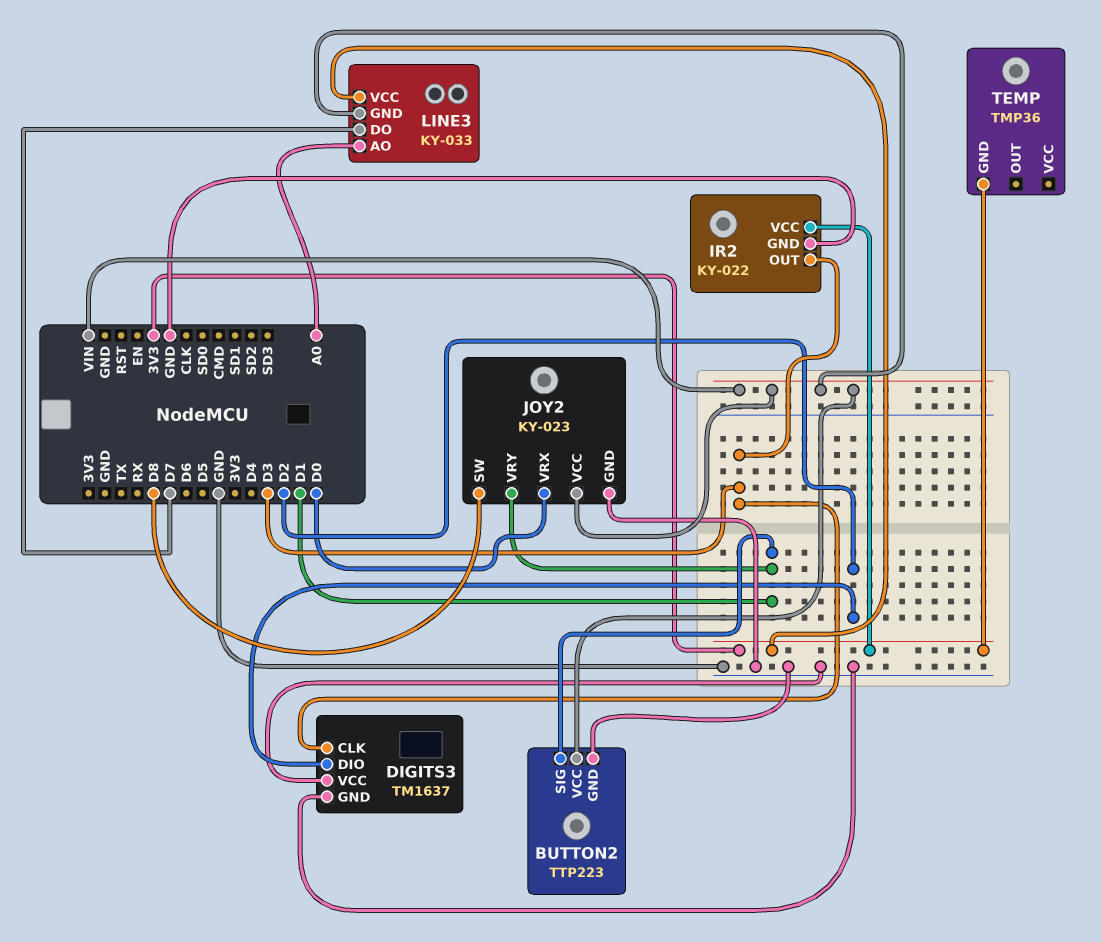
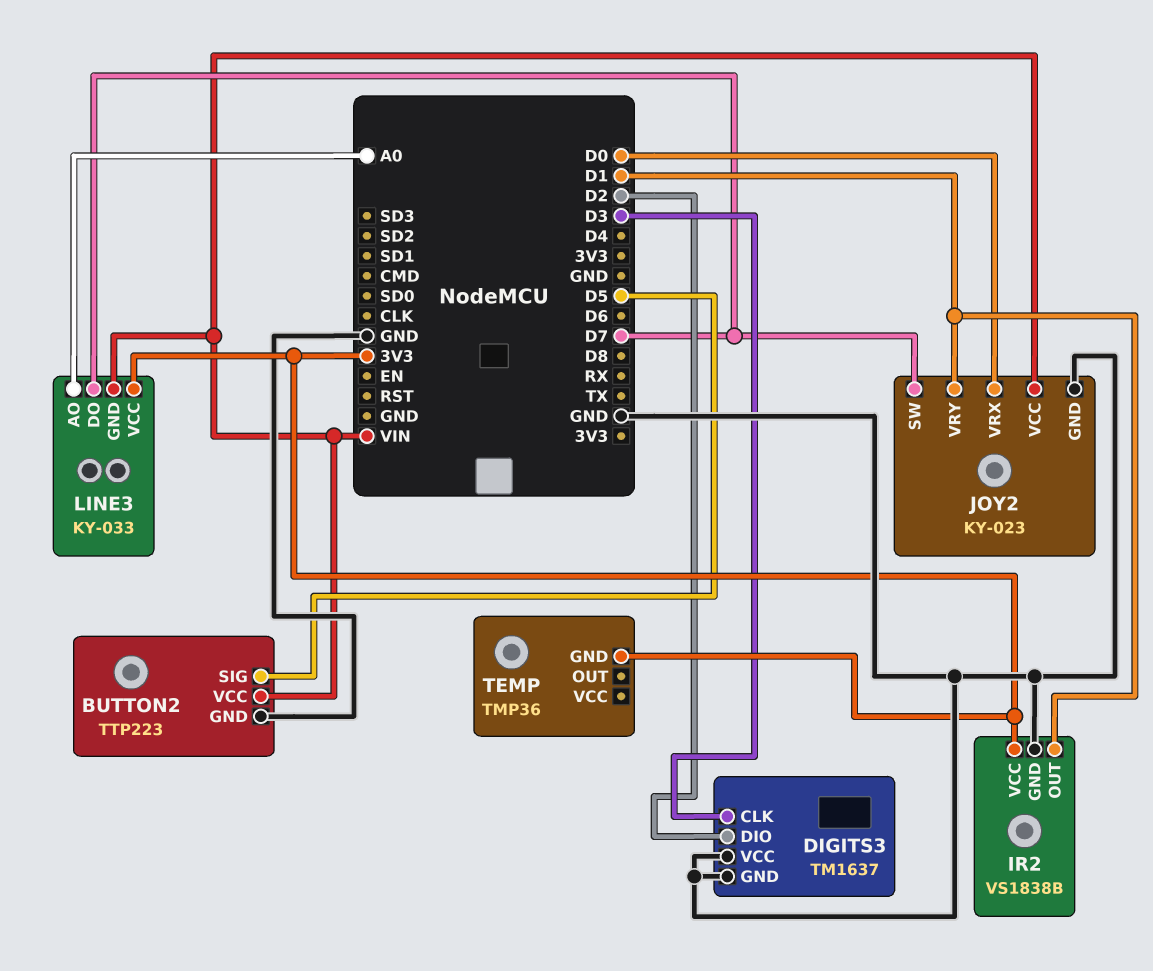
BUTTON2 pin SIG: D1 -> D5
IR2: KY-022 -> VS1838B
IR2 pin OUT: D3 -> D1
JOY2 pin SW: D8 -> D7

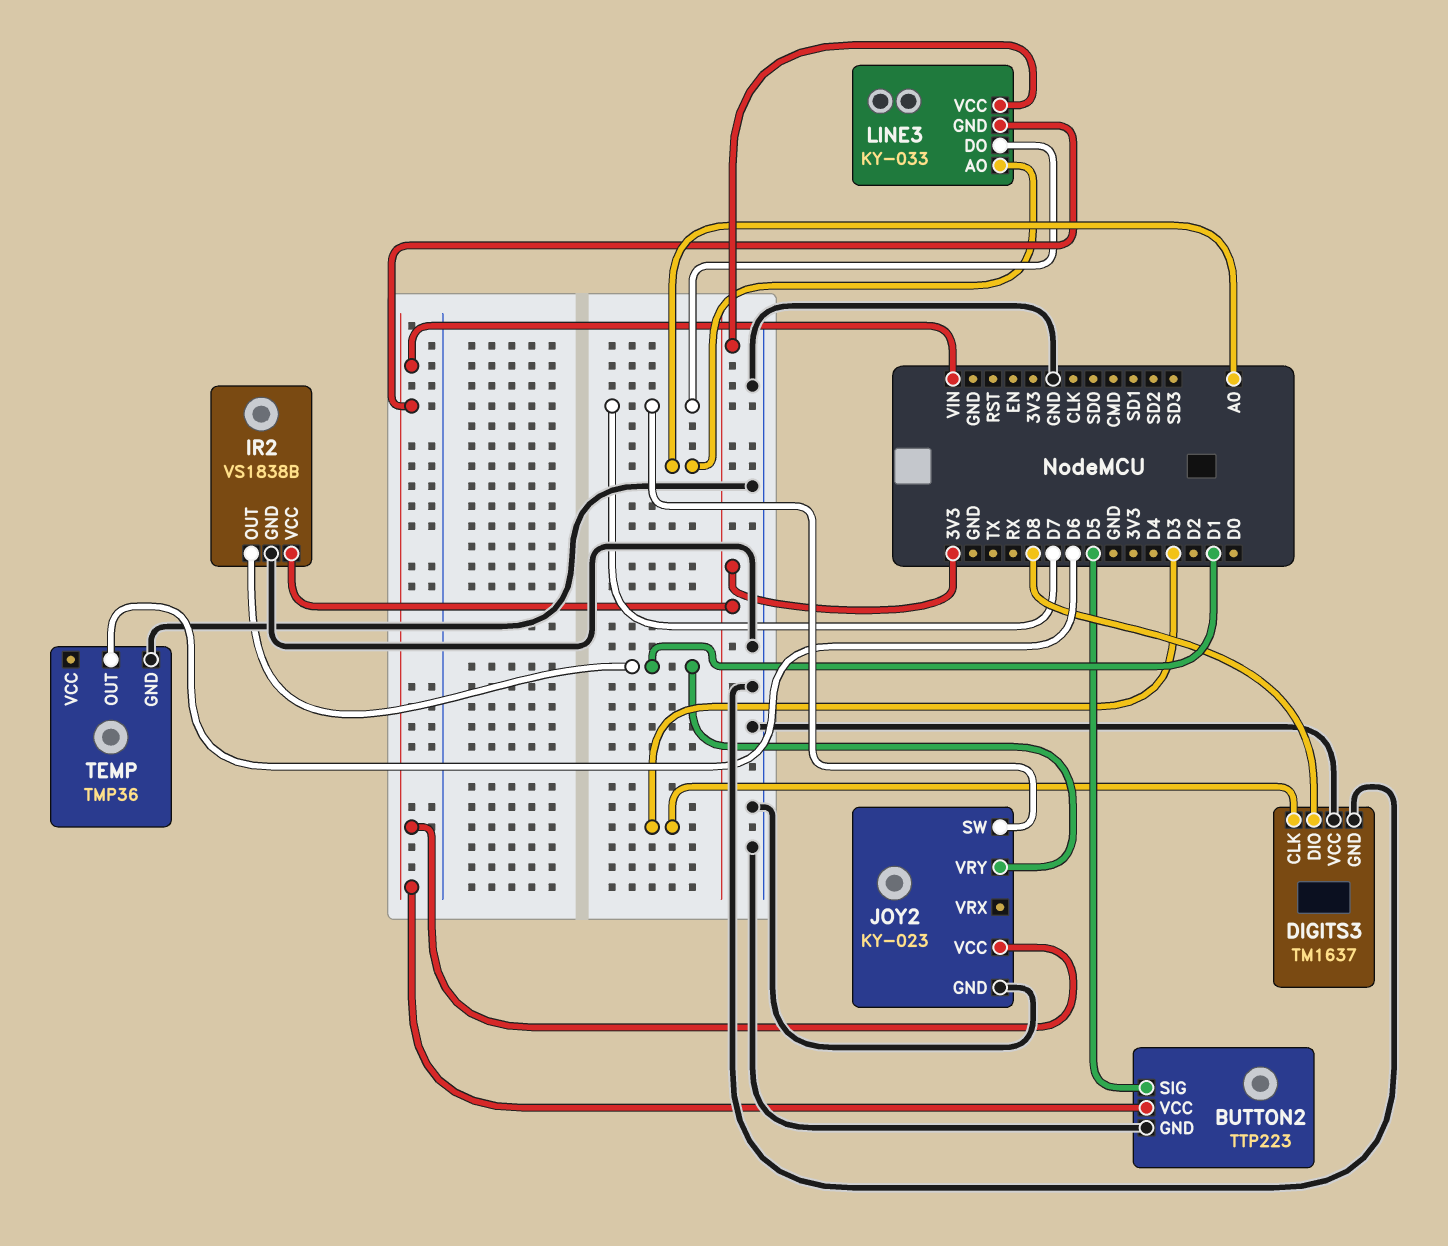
DIGITS3 pin DIO: D2 -> D8
JOY2 pin VRX: D0 -> none
TEMP pin GND: 3V3 -> GND
TEMP pin OUT: none -> D6

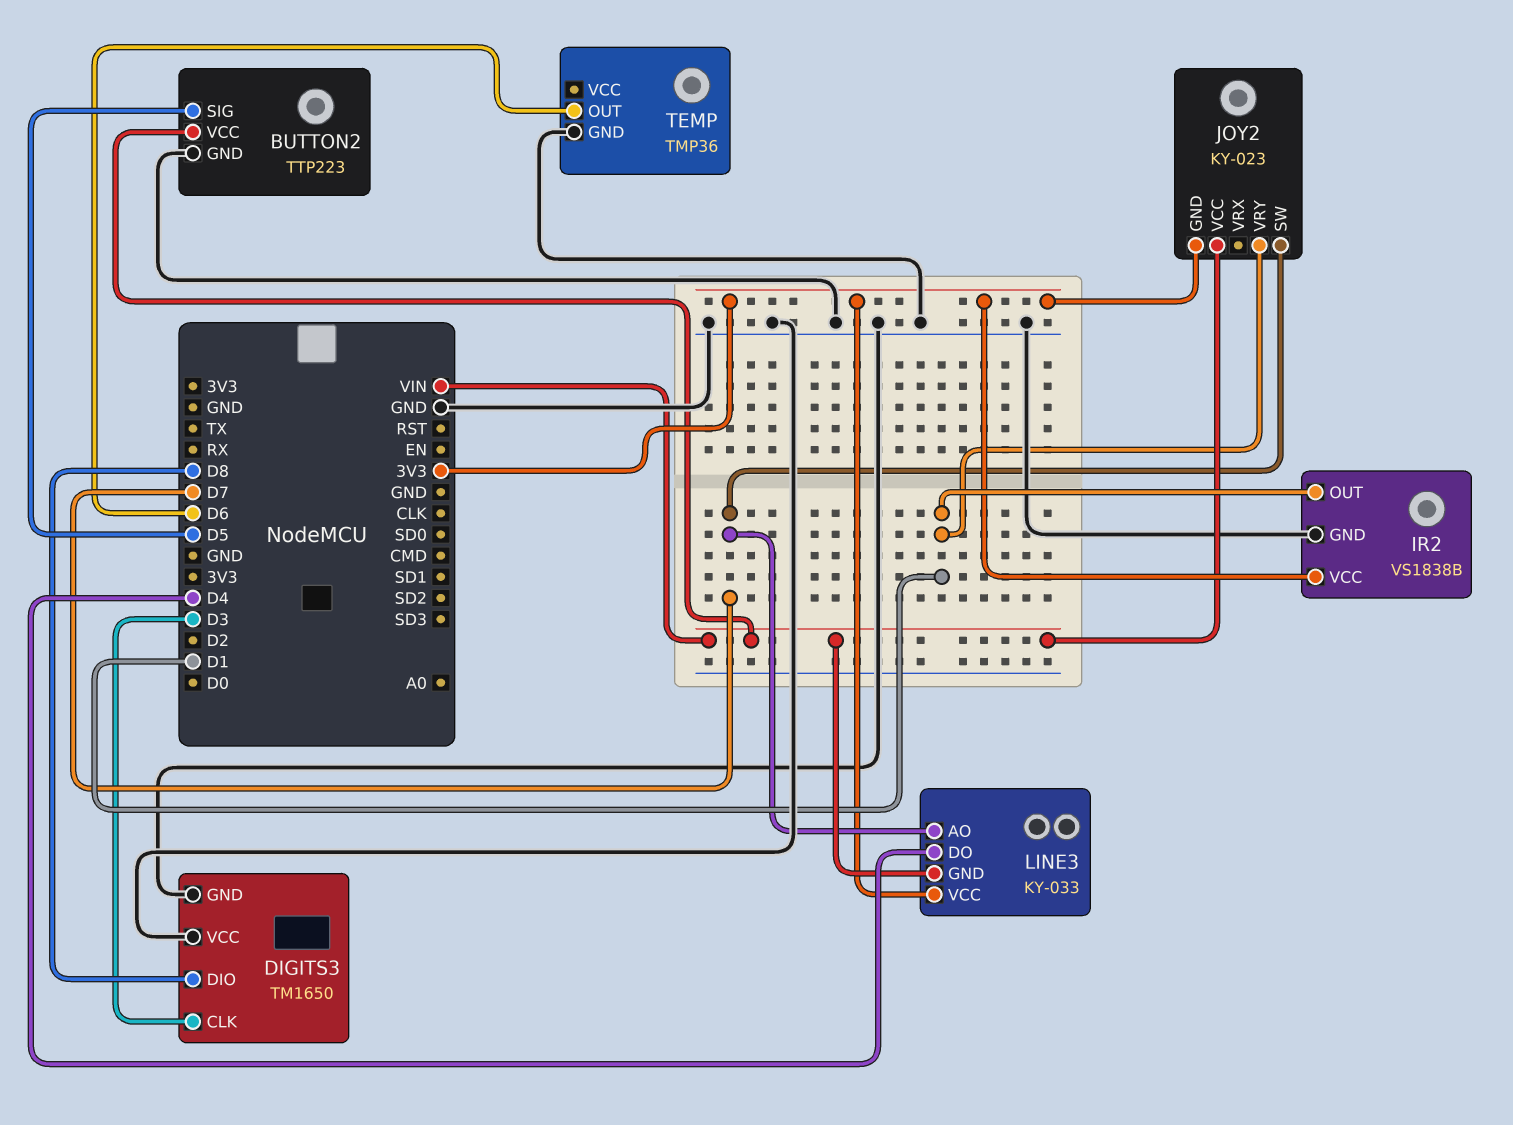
DIGITS3: TM1637 -> TM1650
JOY2 pin GND: GND -> 3V3
LINE3 pin AO: A0 -> D7
LINE3 pin DO: D7 -> D4

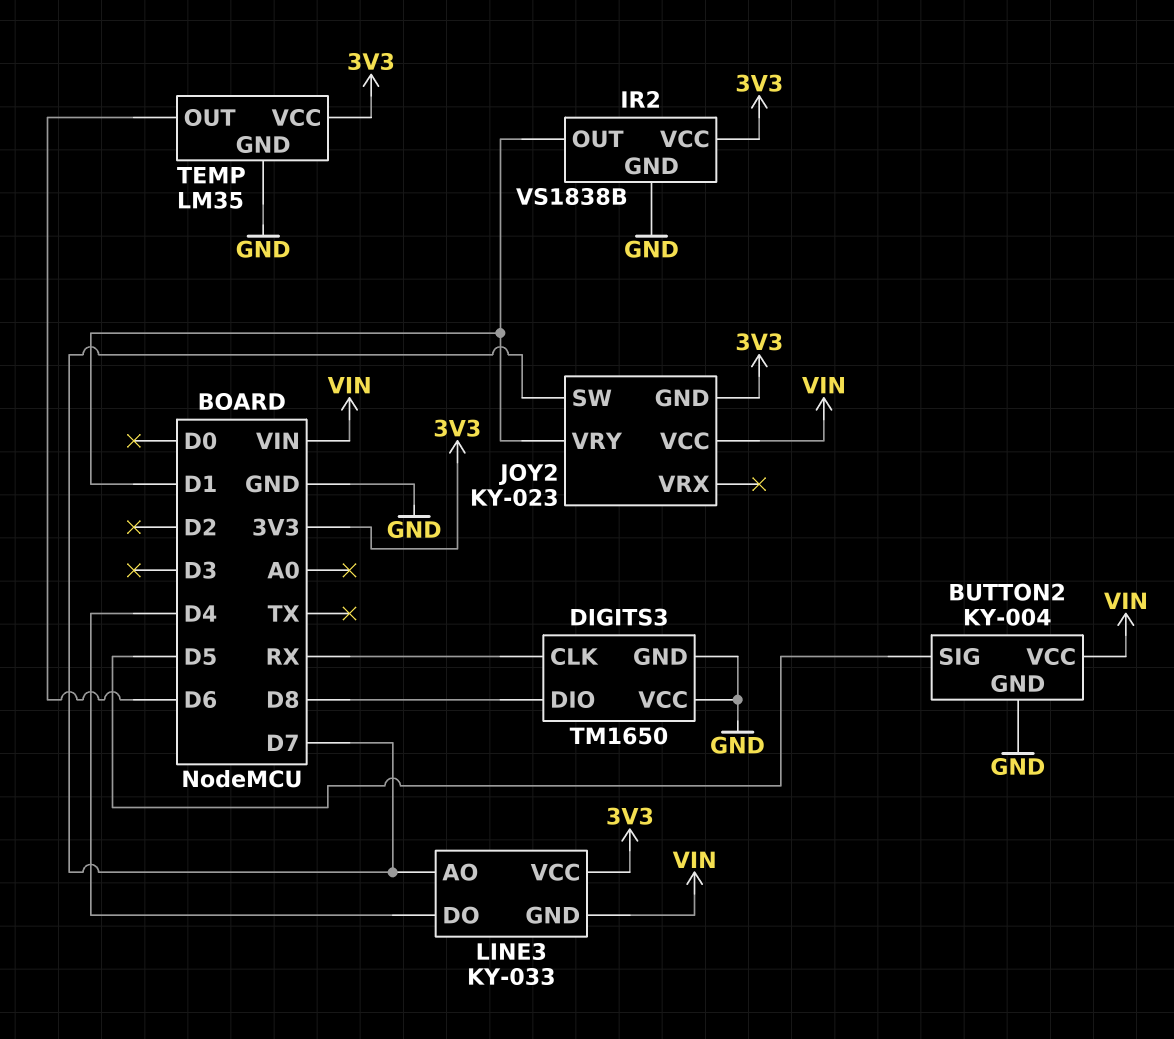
BUTTON2: TTP223 -> KY-004
DIGITS3 pin CLK: D3 -> RX
TEMP: TMP36 -> LM35
TEMP pin VCC: none -> 3V3

